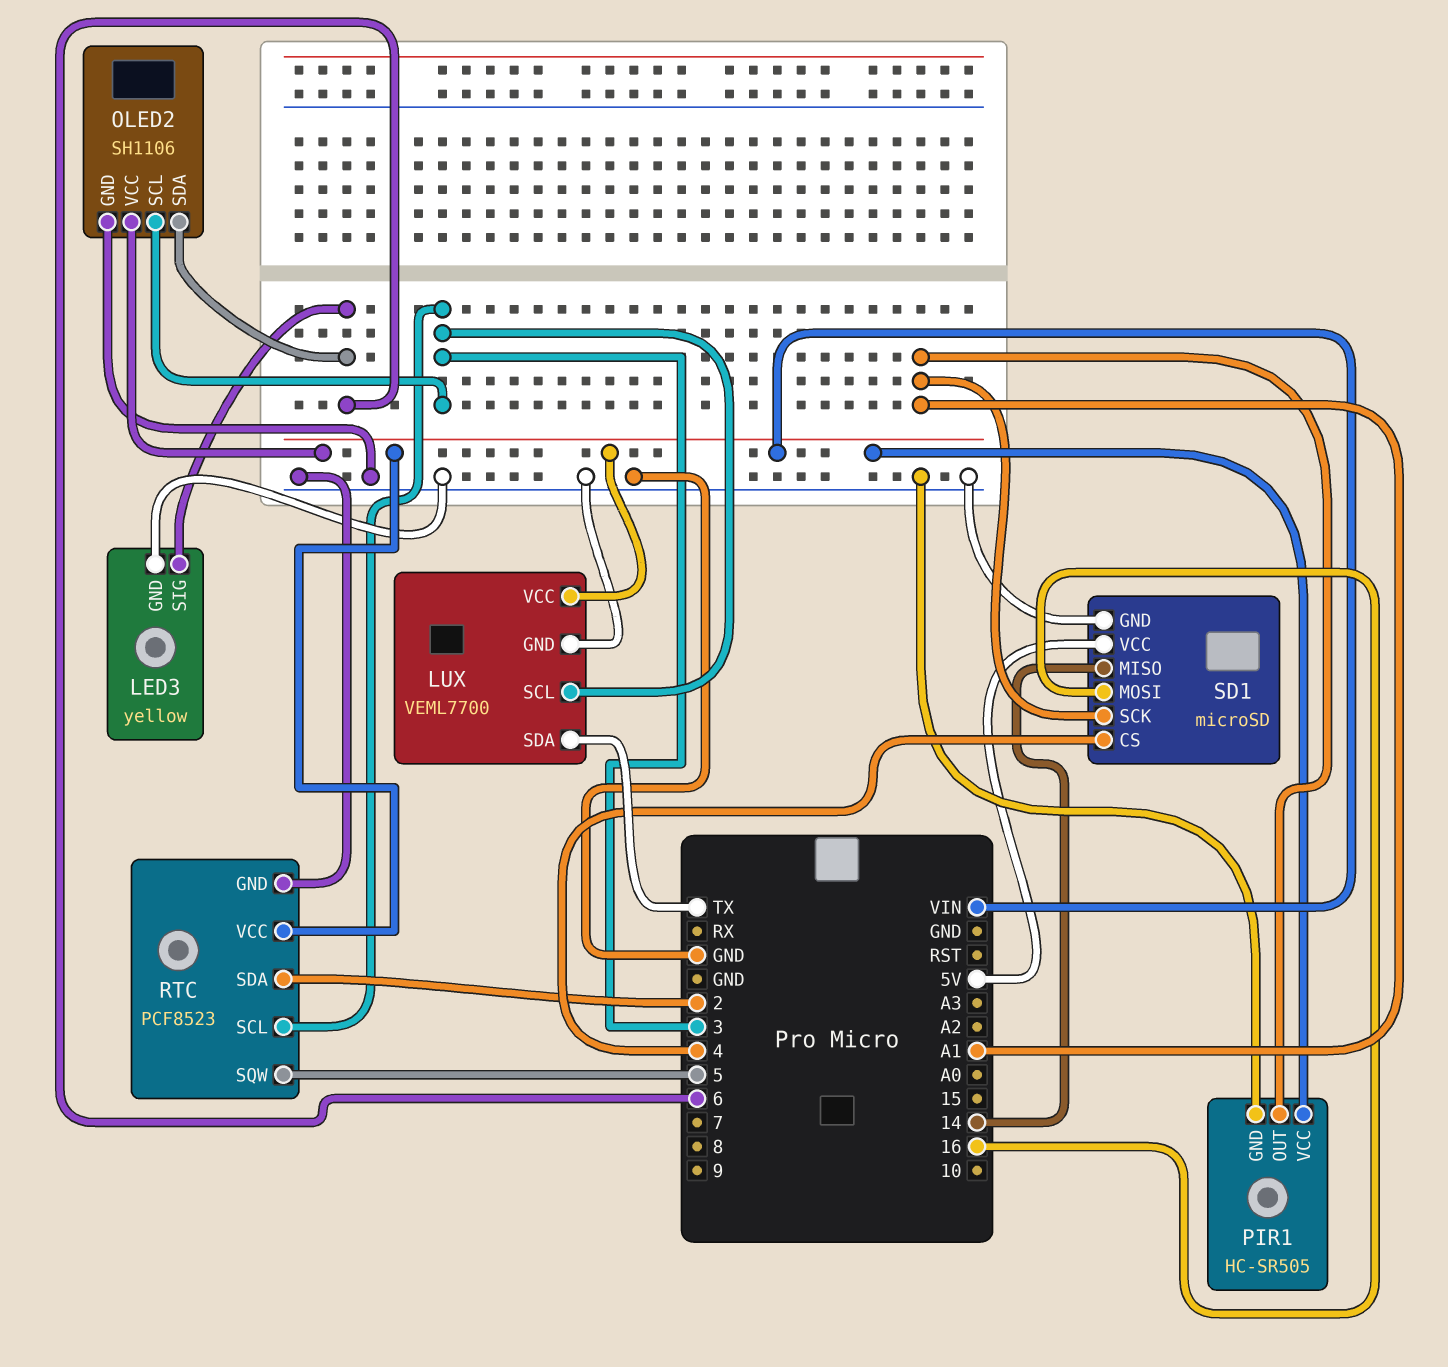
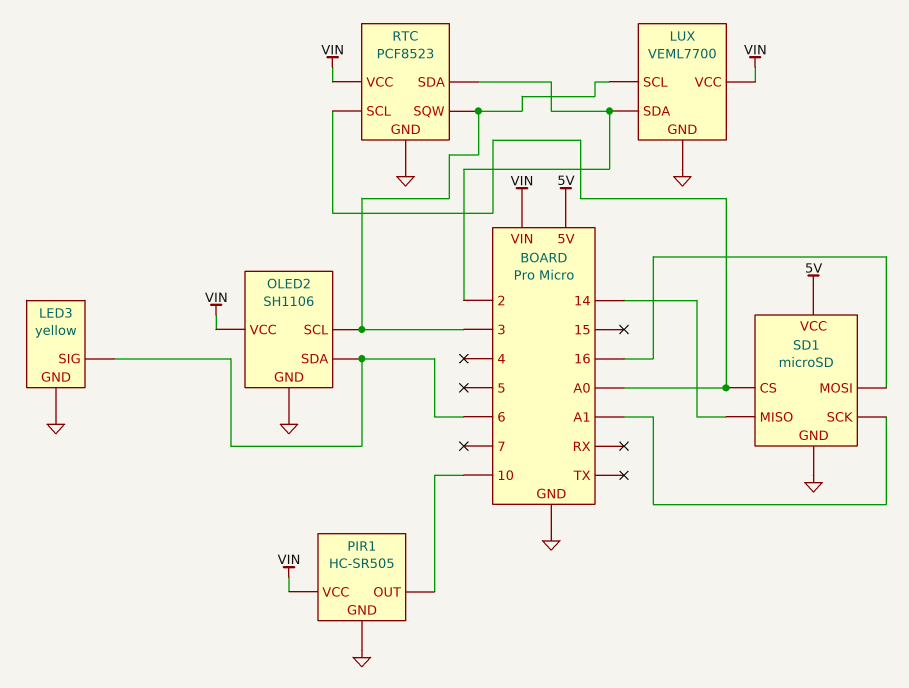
LUX pin SDA: TX -> 2
PIR1 pin OUT: A1 -> 10
RTC pin SCL: 3 -> A0
RTC pin SQW: 5 -> 3
SD1 pin CS: 4 -> A0

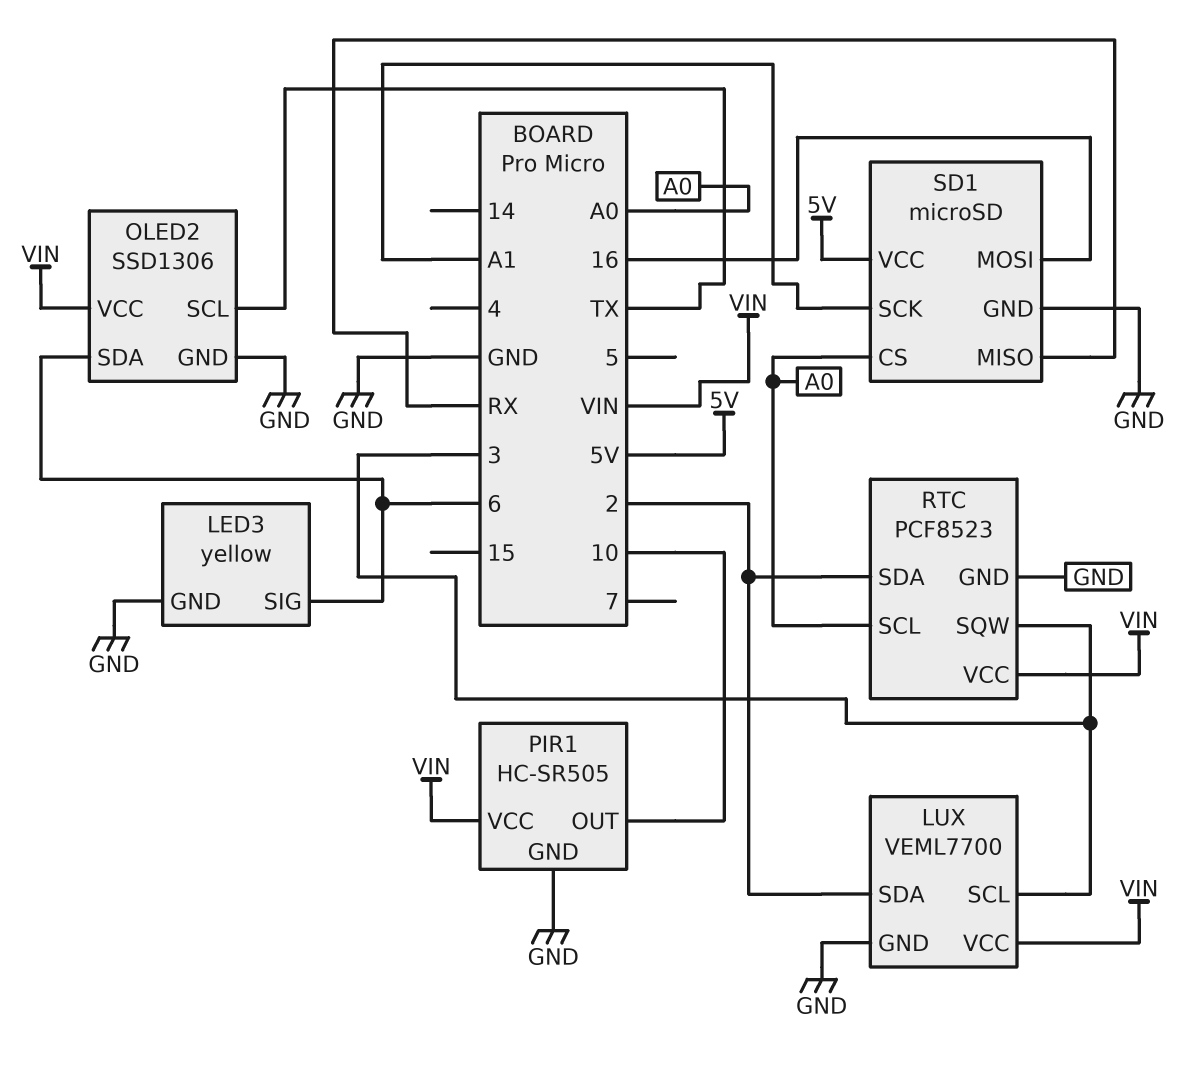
OLED2: SH1106 -> SSD1306
OLED2 pin SCL: 3 -> TX
SD1 pin MISO: 14 -> RX

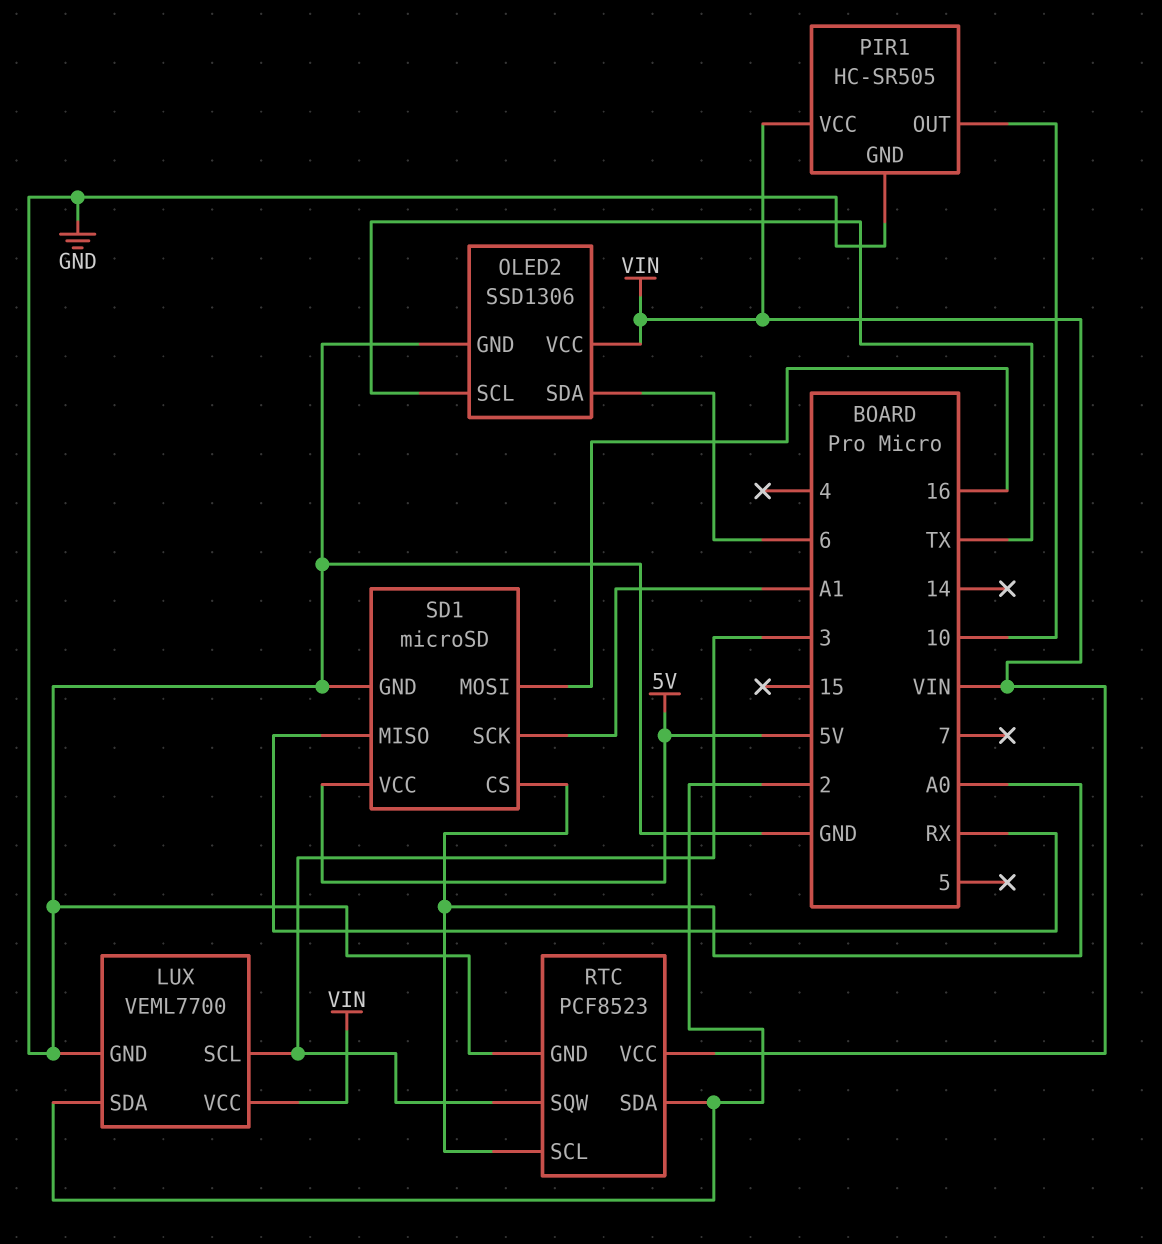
LED3: yellow -> none
LED3 pin GND: GND -> none
LED3 pin SIG: 6 -> none

